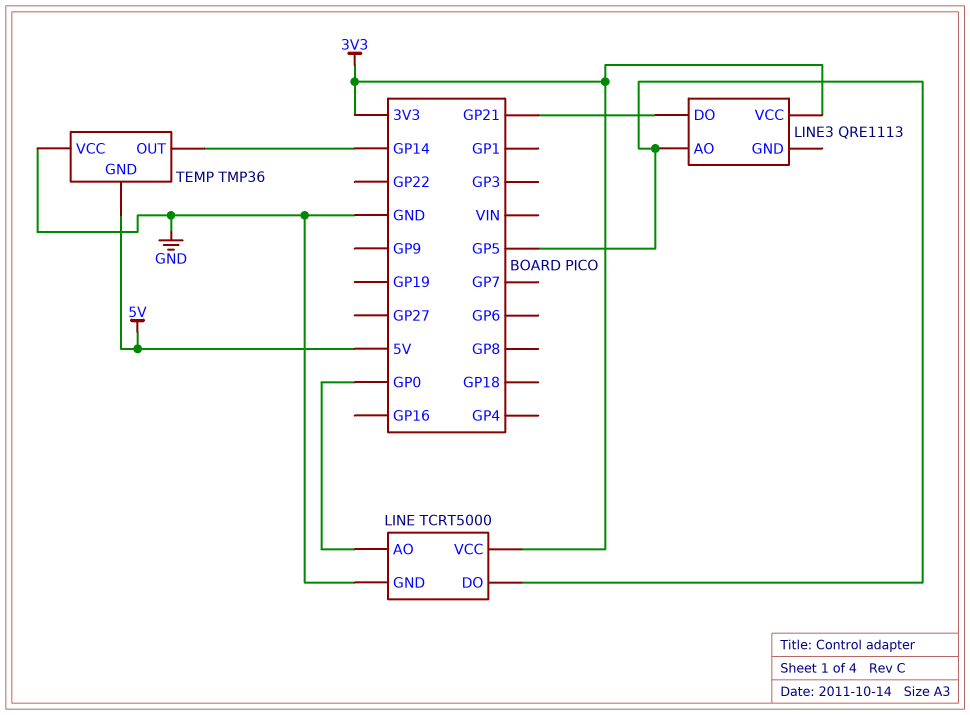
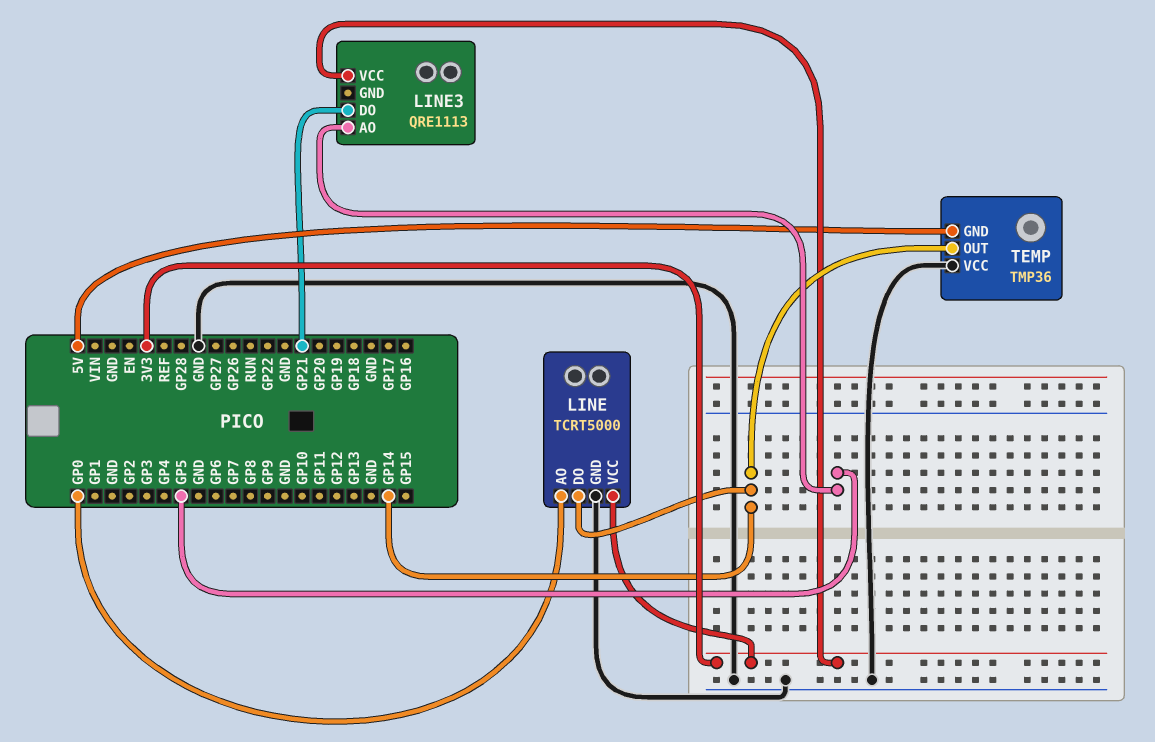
LINE pin DO: GP5 -> GP14

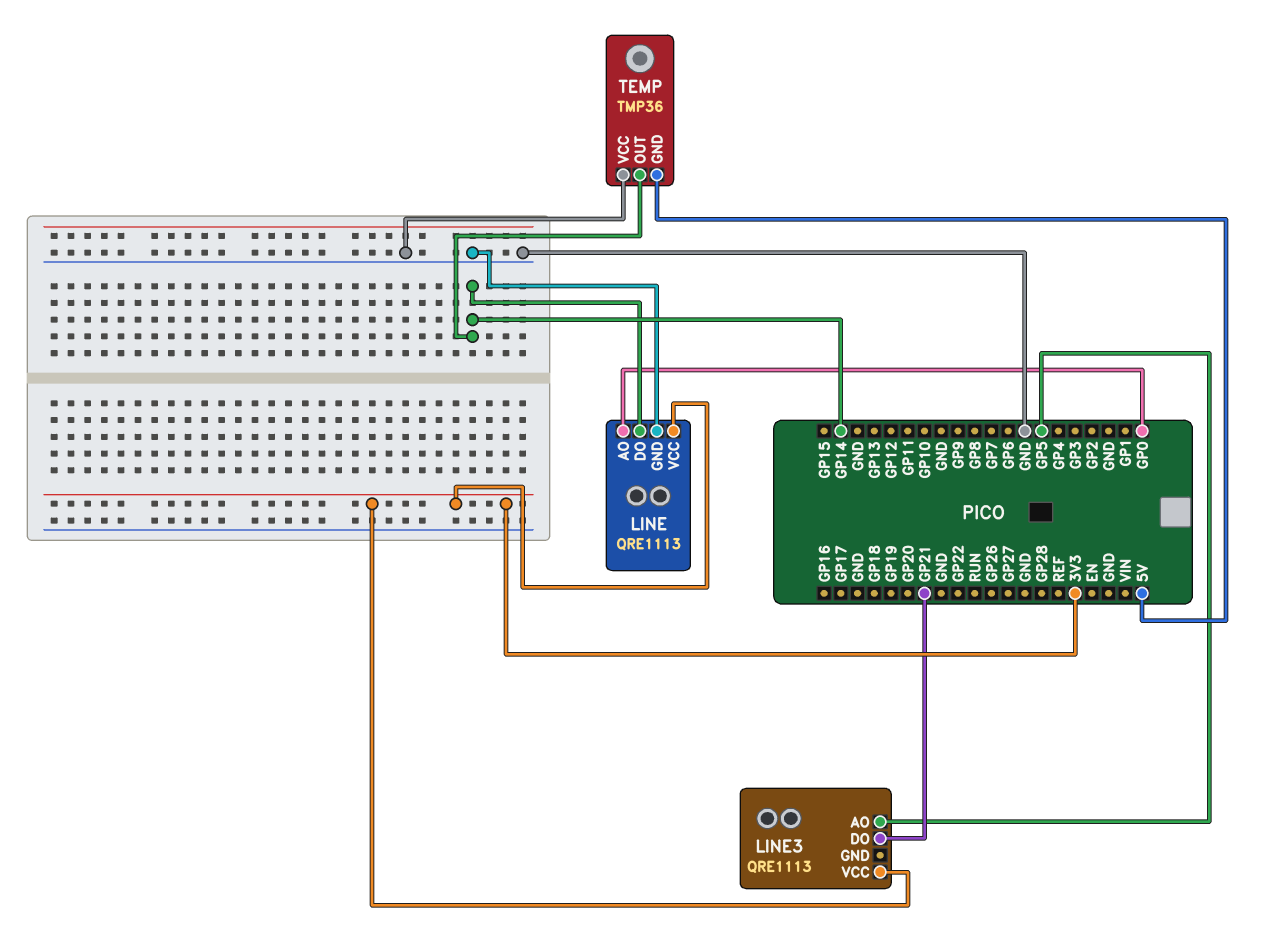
LINE: TCRT5000 -> QRE1113

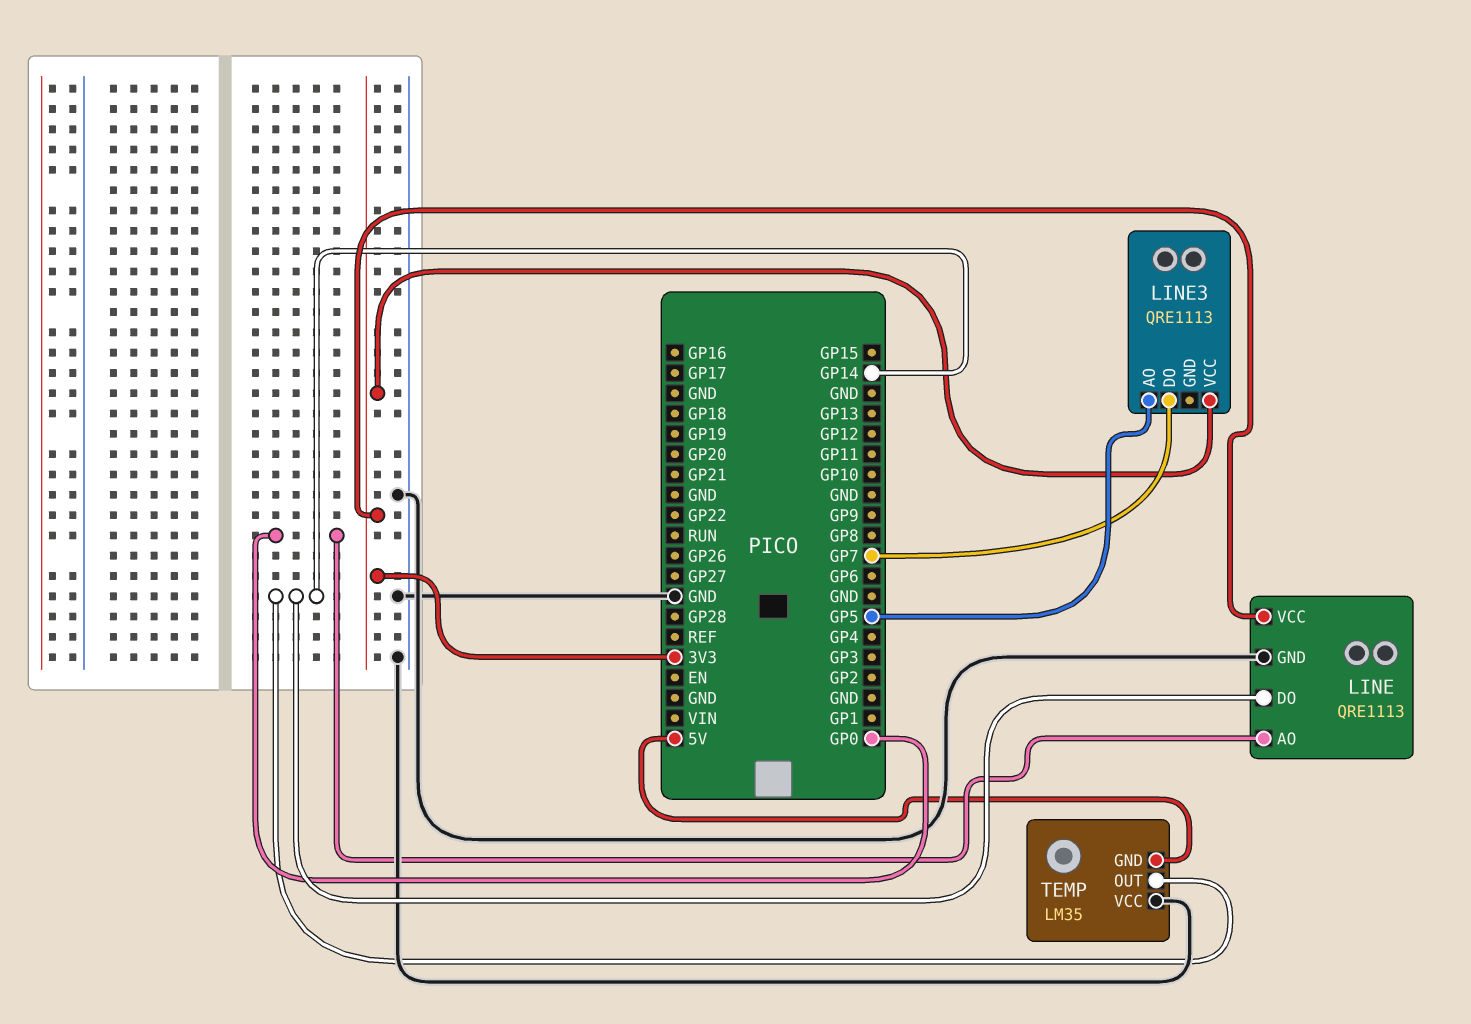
LINE3 pin DO: GP21 -> GP7
TEMP: TMP36 -> LM35

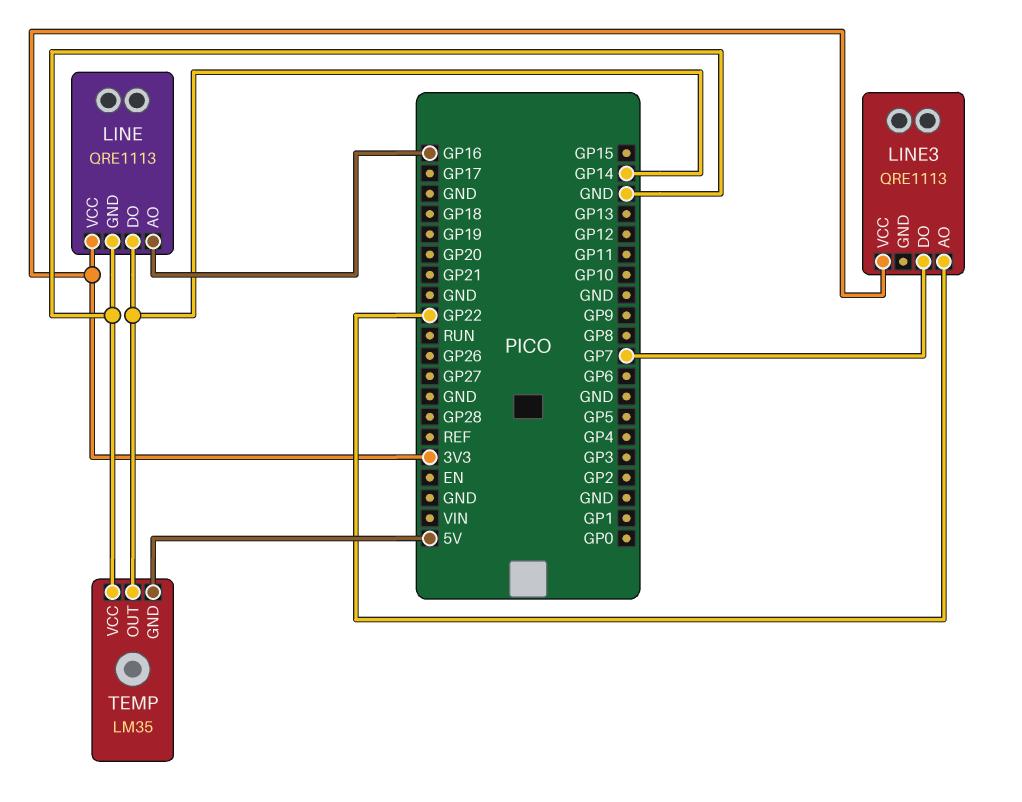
LINE pin AO: GP0 -> GP16
LINE3 pin AO: GP5 -> GP22

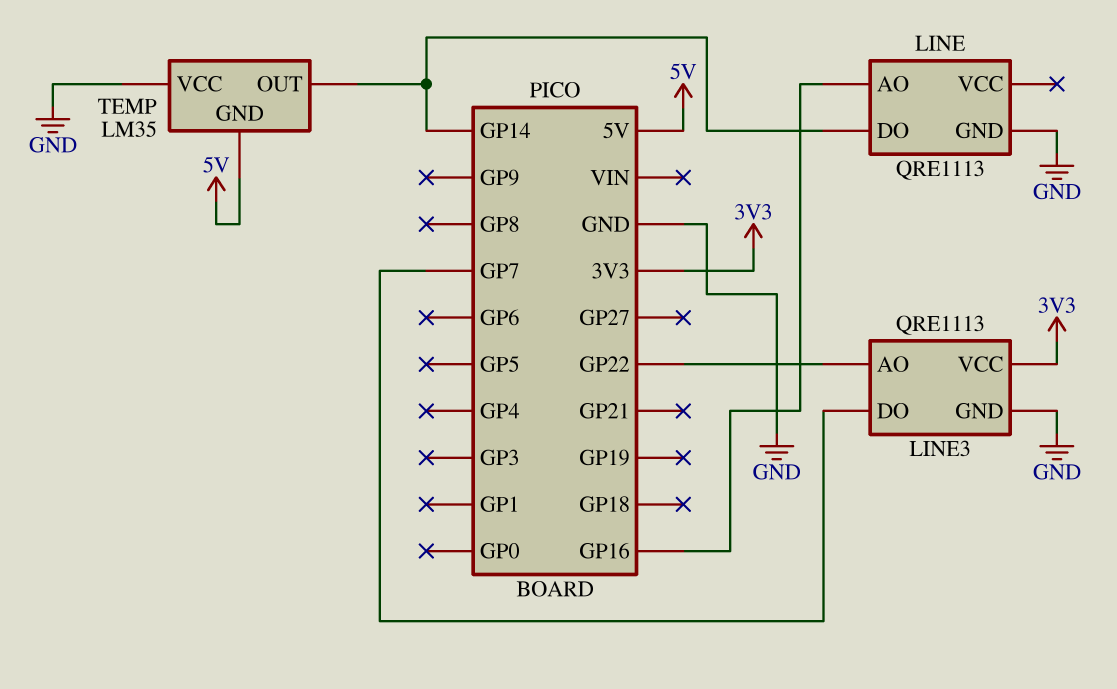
LINE pin VCC: 3V3 -> none
LINE3 pin GND: none -> GND

